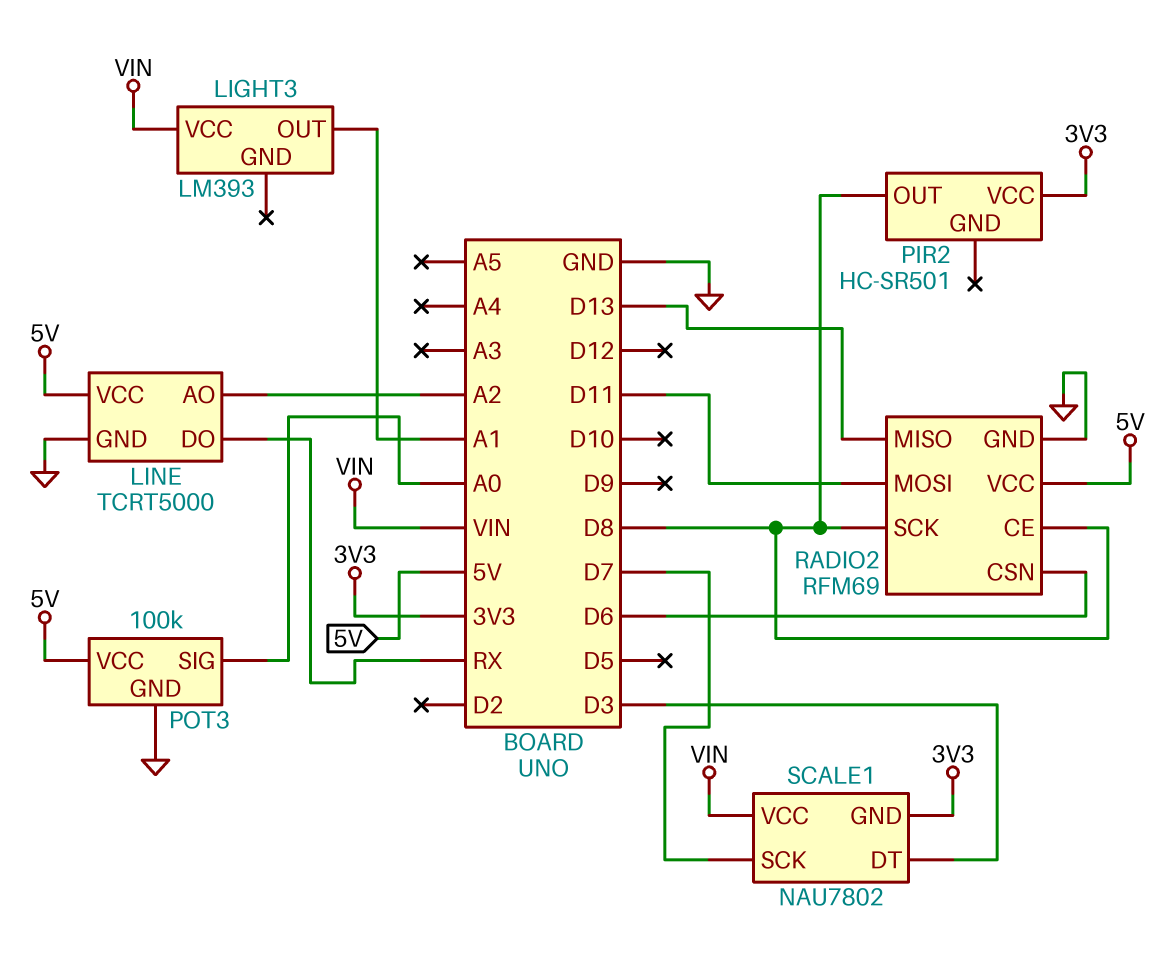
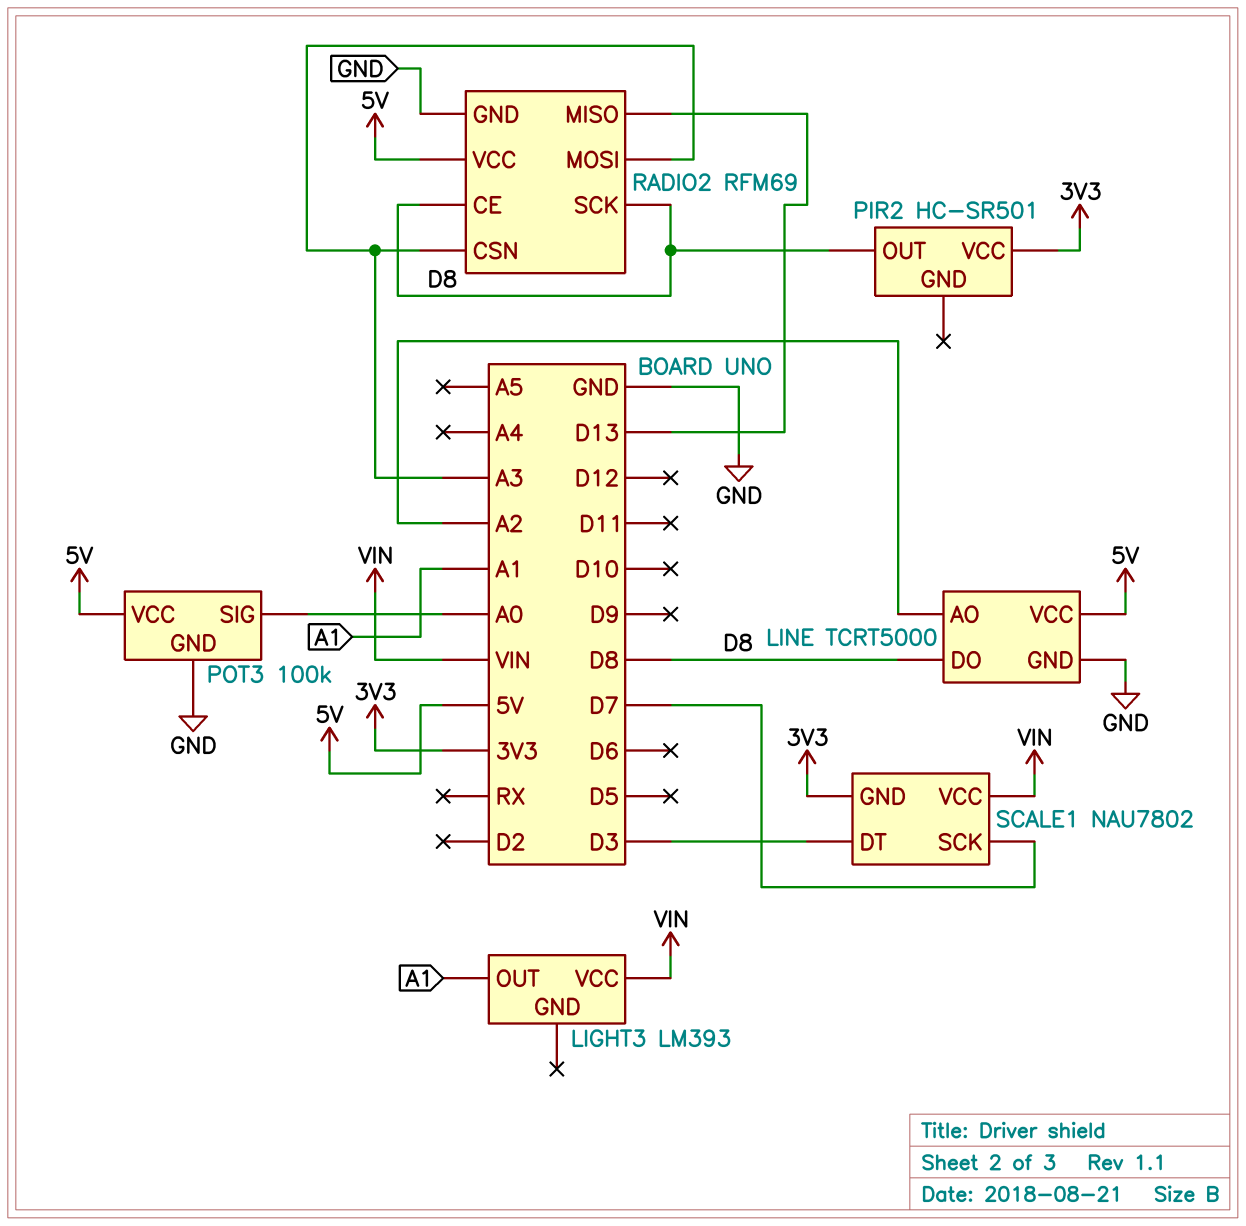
LINE pin DO: RX -> D8
RADIO2 pin CSN: D6 -> A3
RADIO2 pin MOSI: D11 -> A3

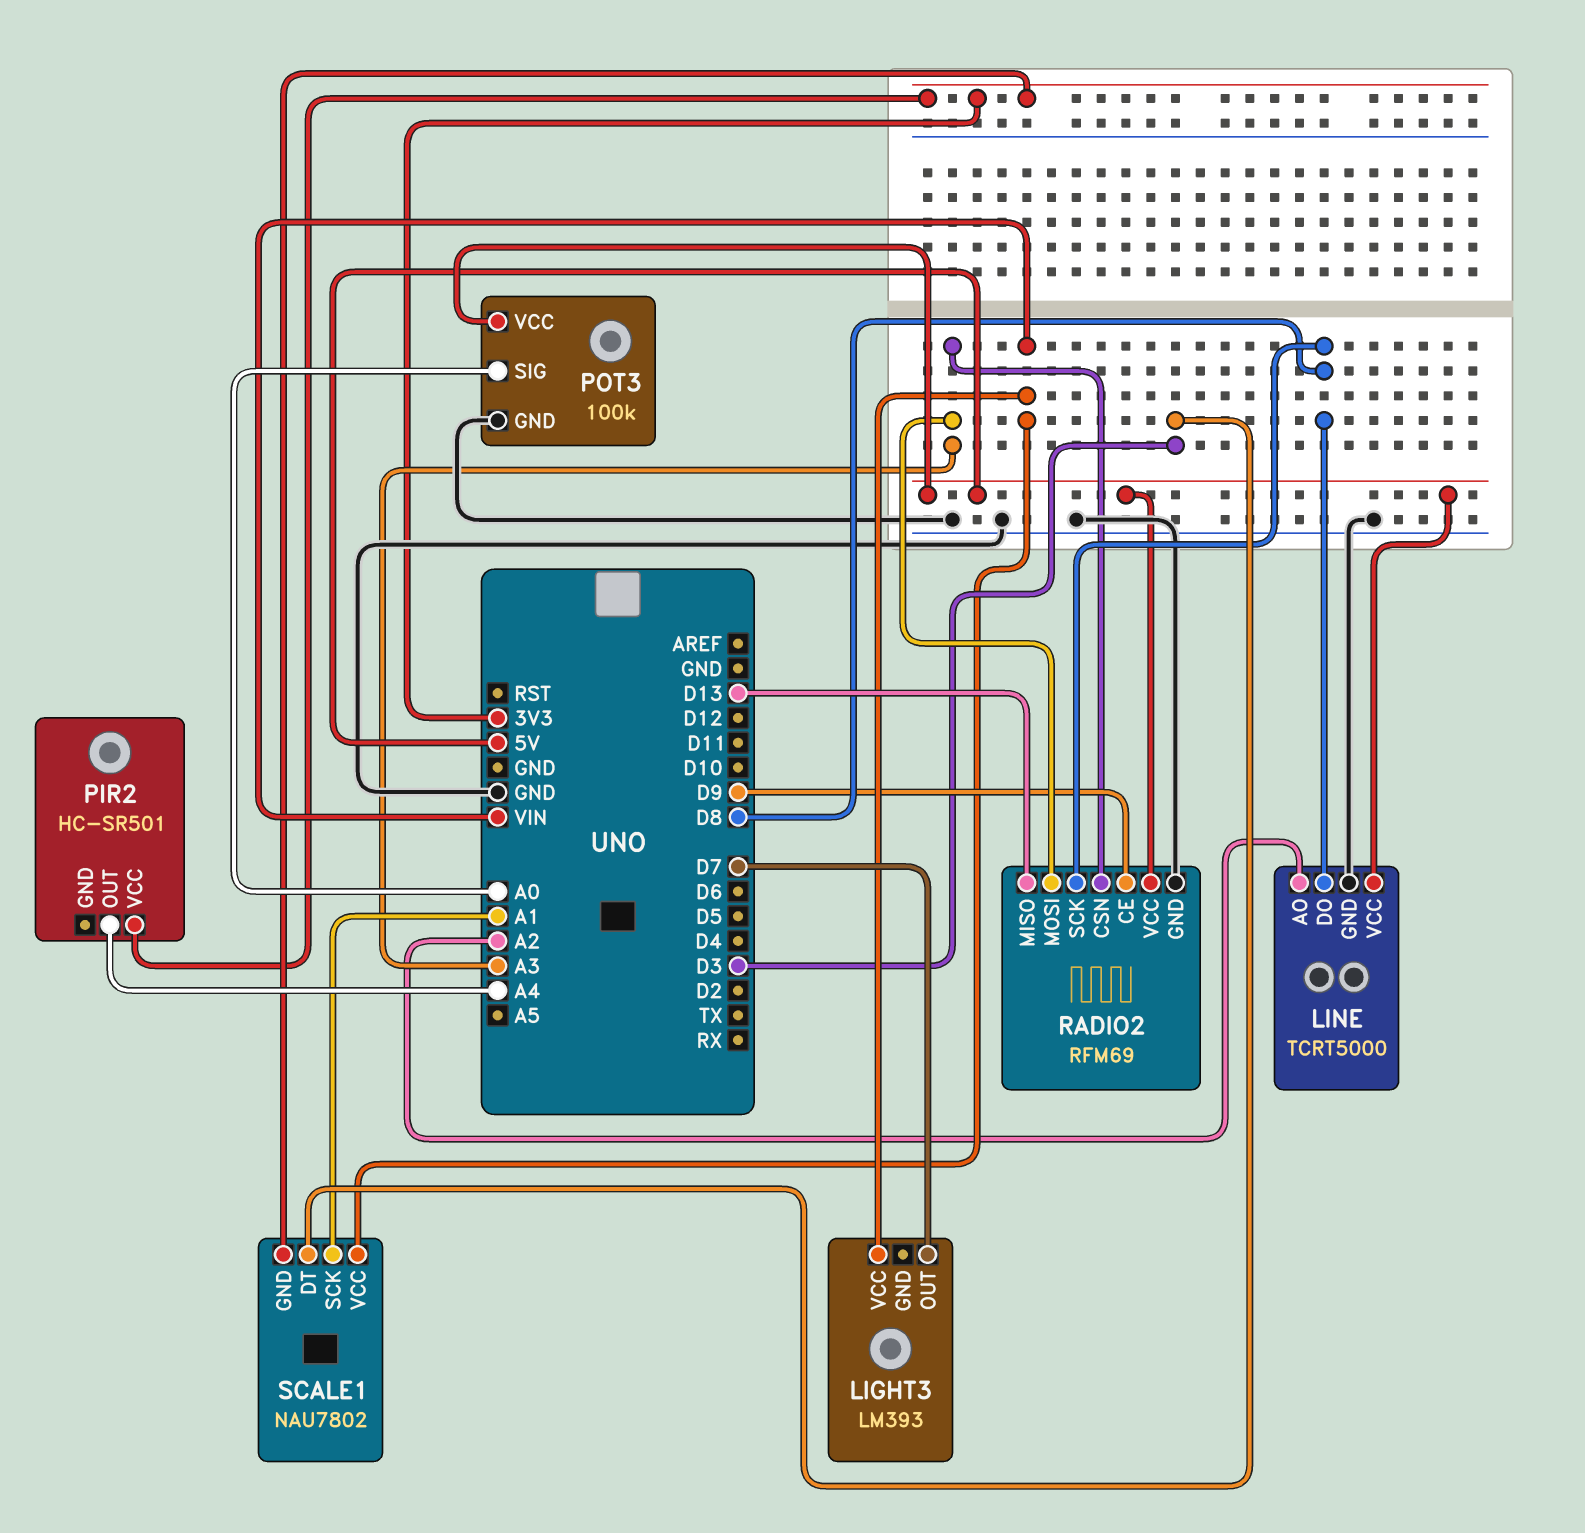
LIGHT3 pin OUT: A1 -> D7
PIR2 pin OUT: D8 -> A4
RADIO2 pin CE: D8 -> D9
SCALE1 pin SCK: D7 -> A1

